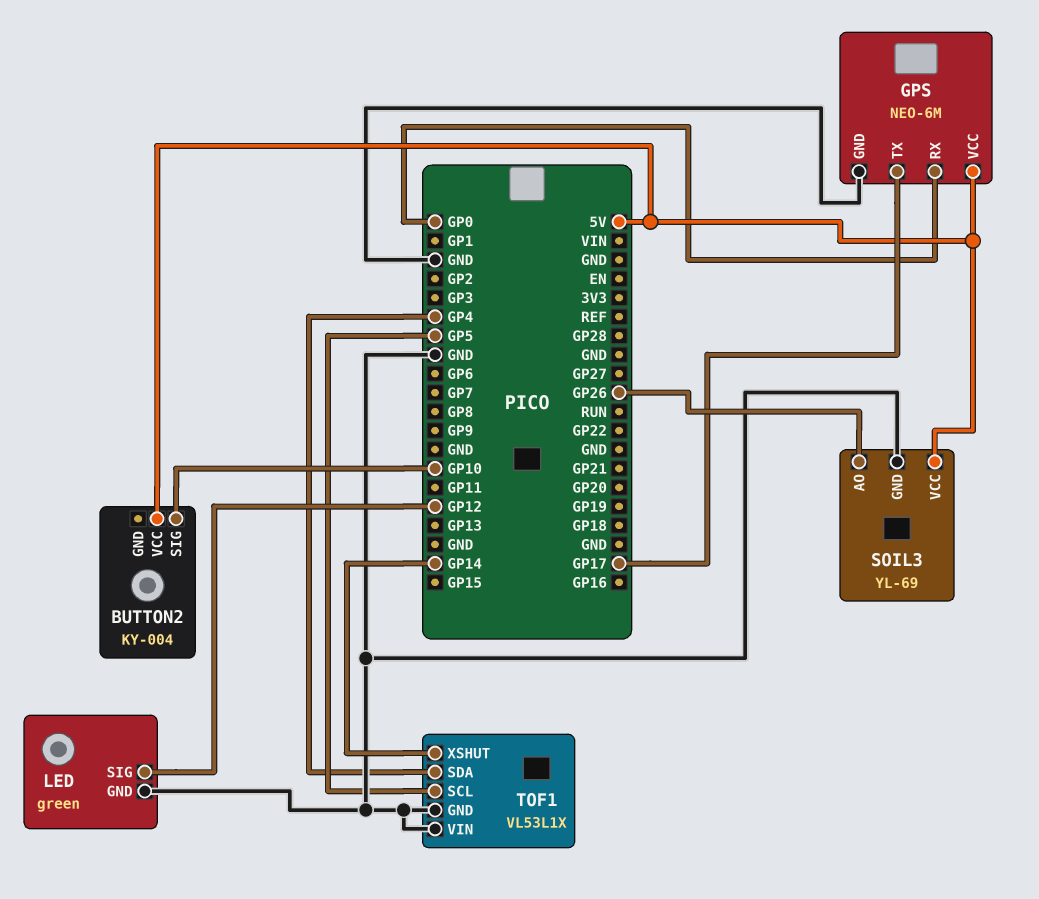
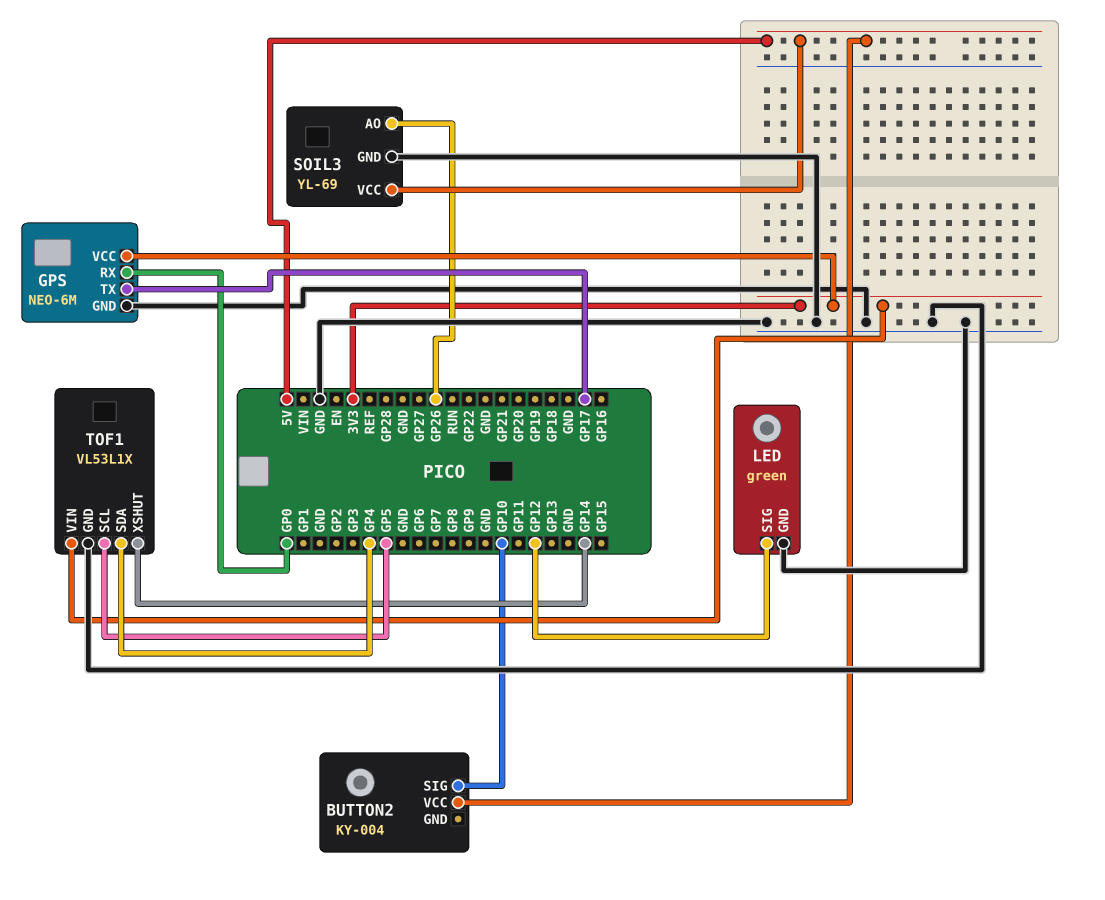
GPS pin VCC: 5V -> 3V3
TOF1 pin VIN: GND -> 3V3

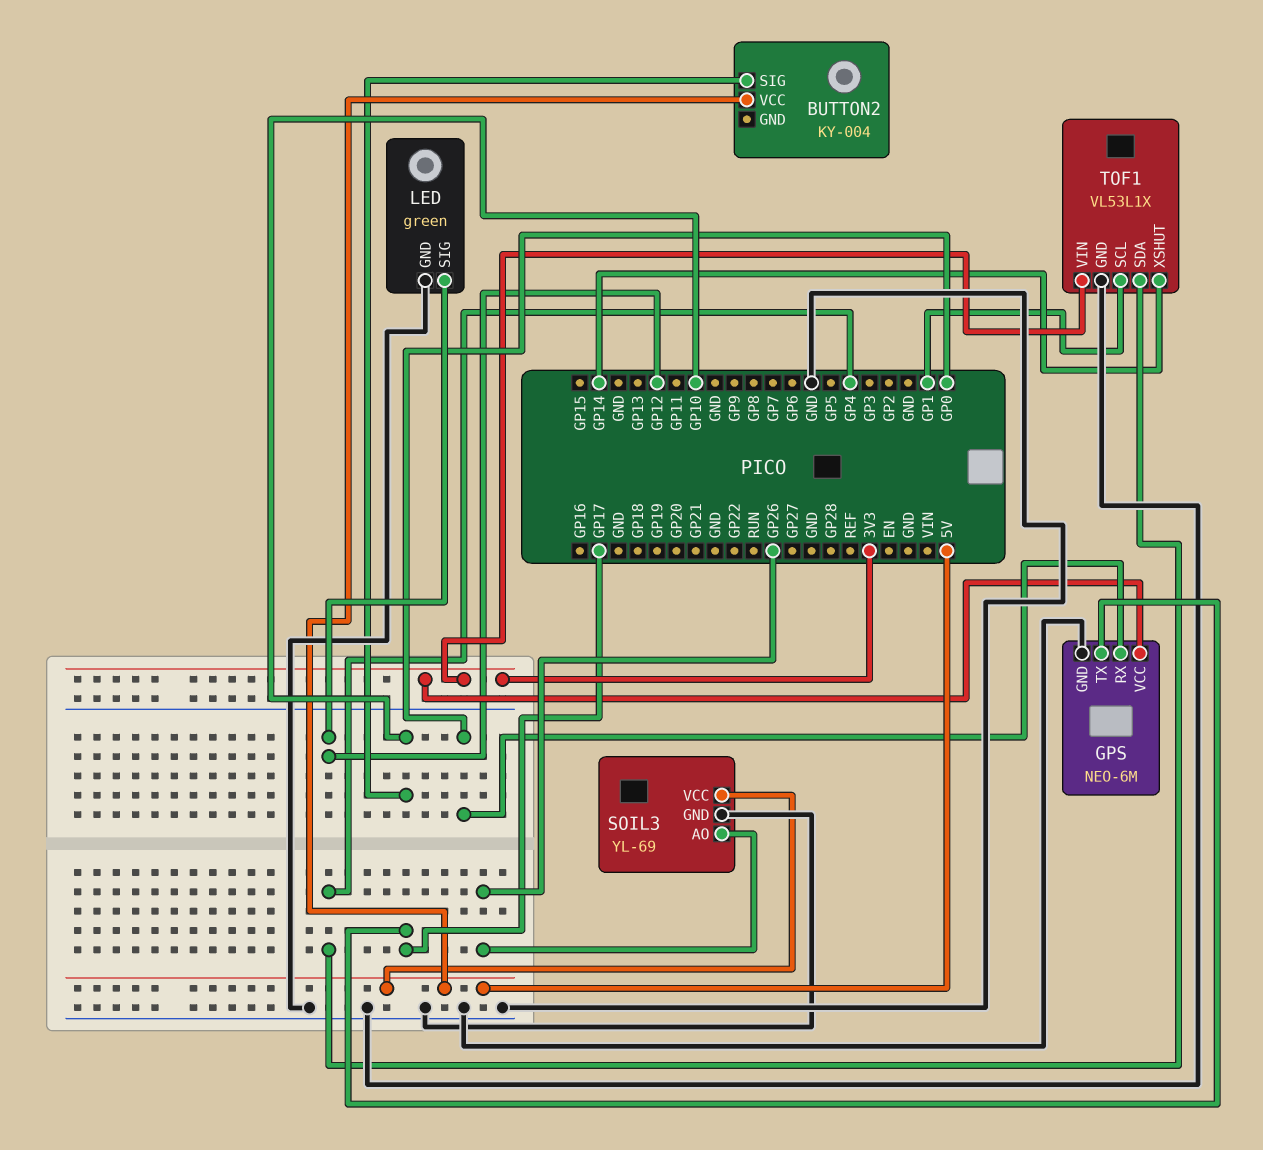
TOF1 pin SCL: GP5 -> GP1

